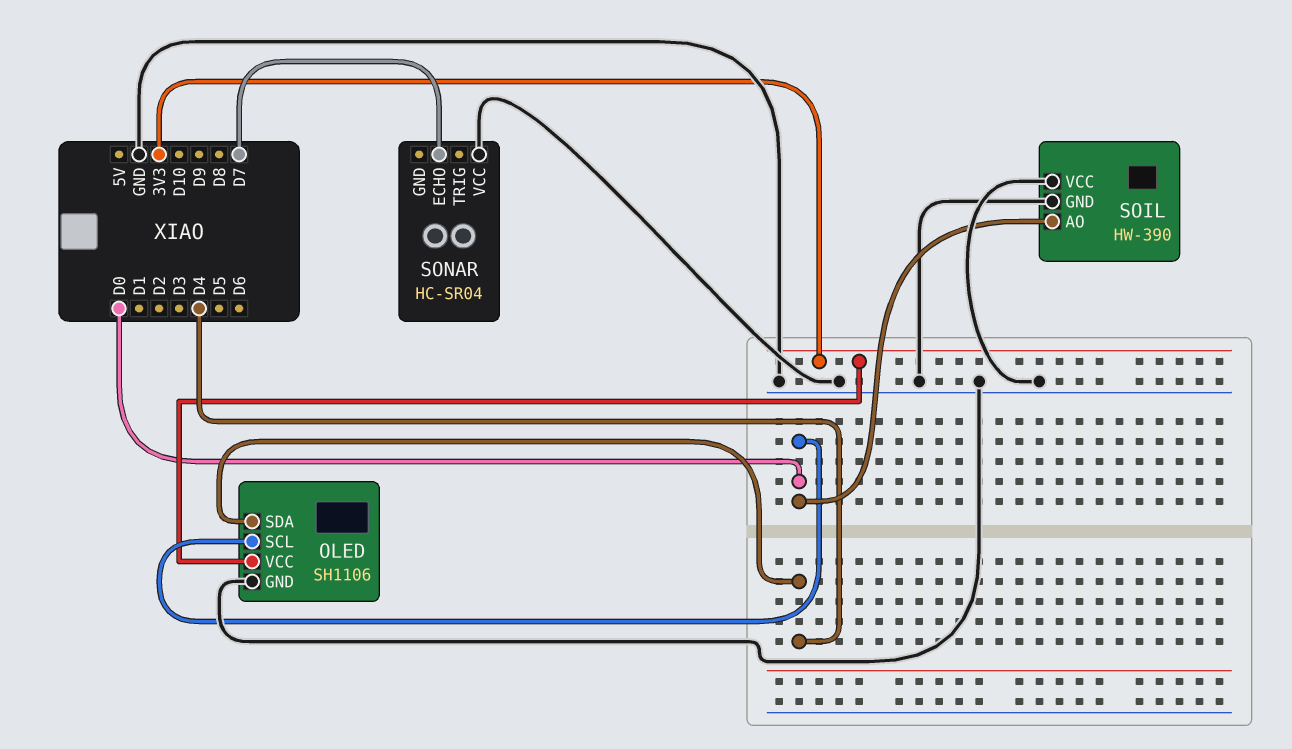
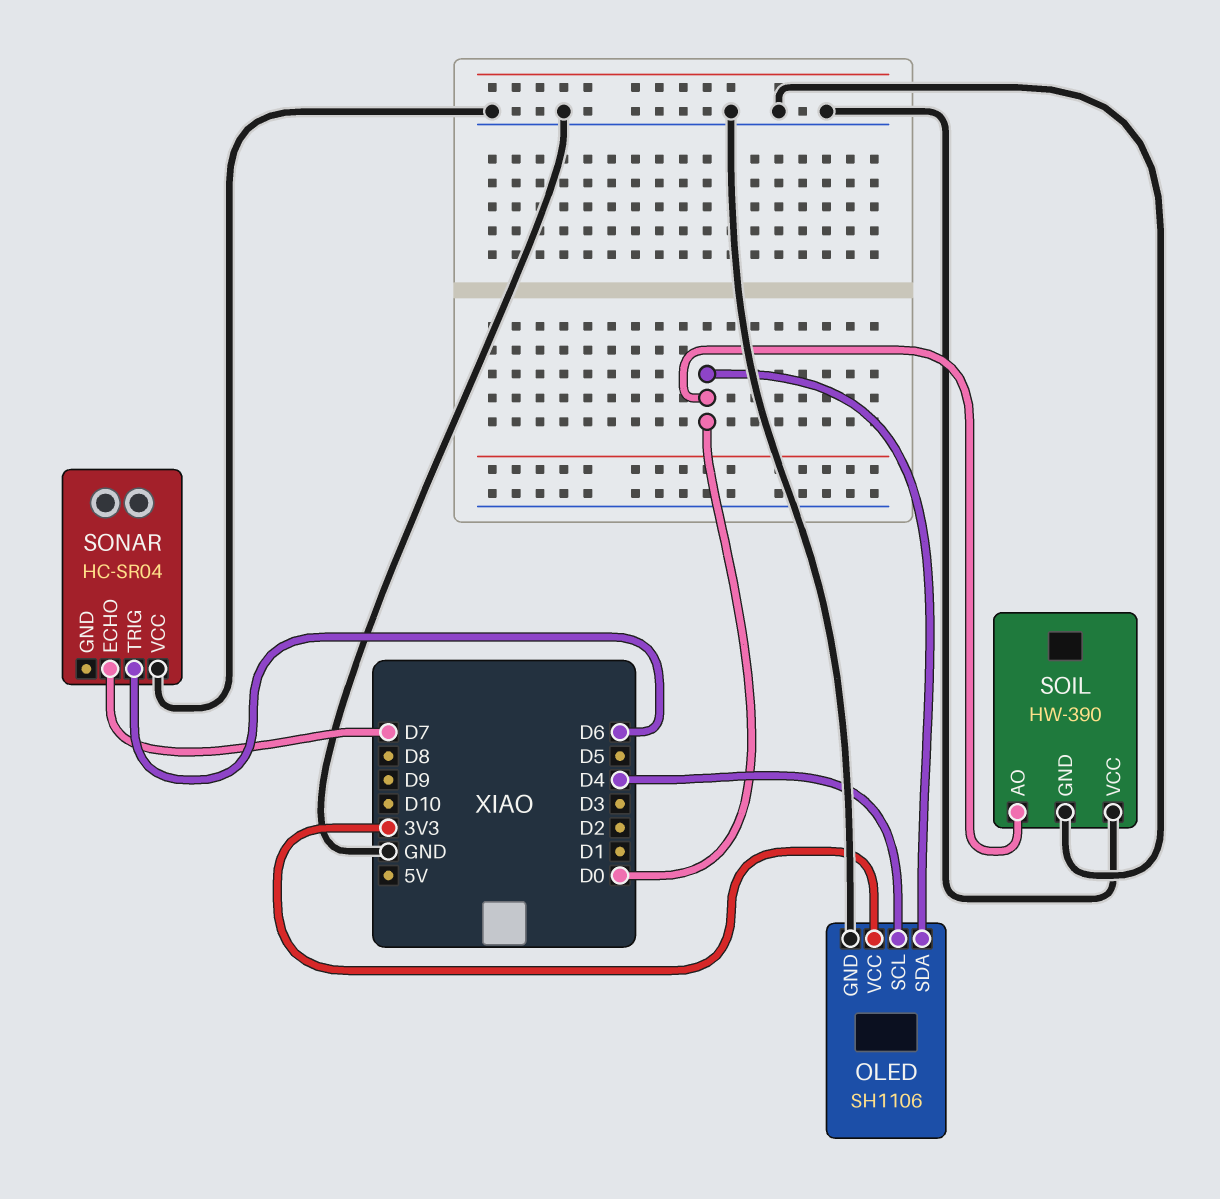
OLED pin SCL: D0 -> D4
OLED pin SDA: D4 -> D0
SONAR pin TRIG: none -> D6

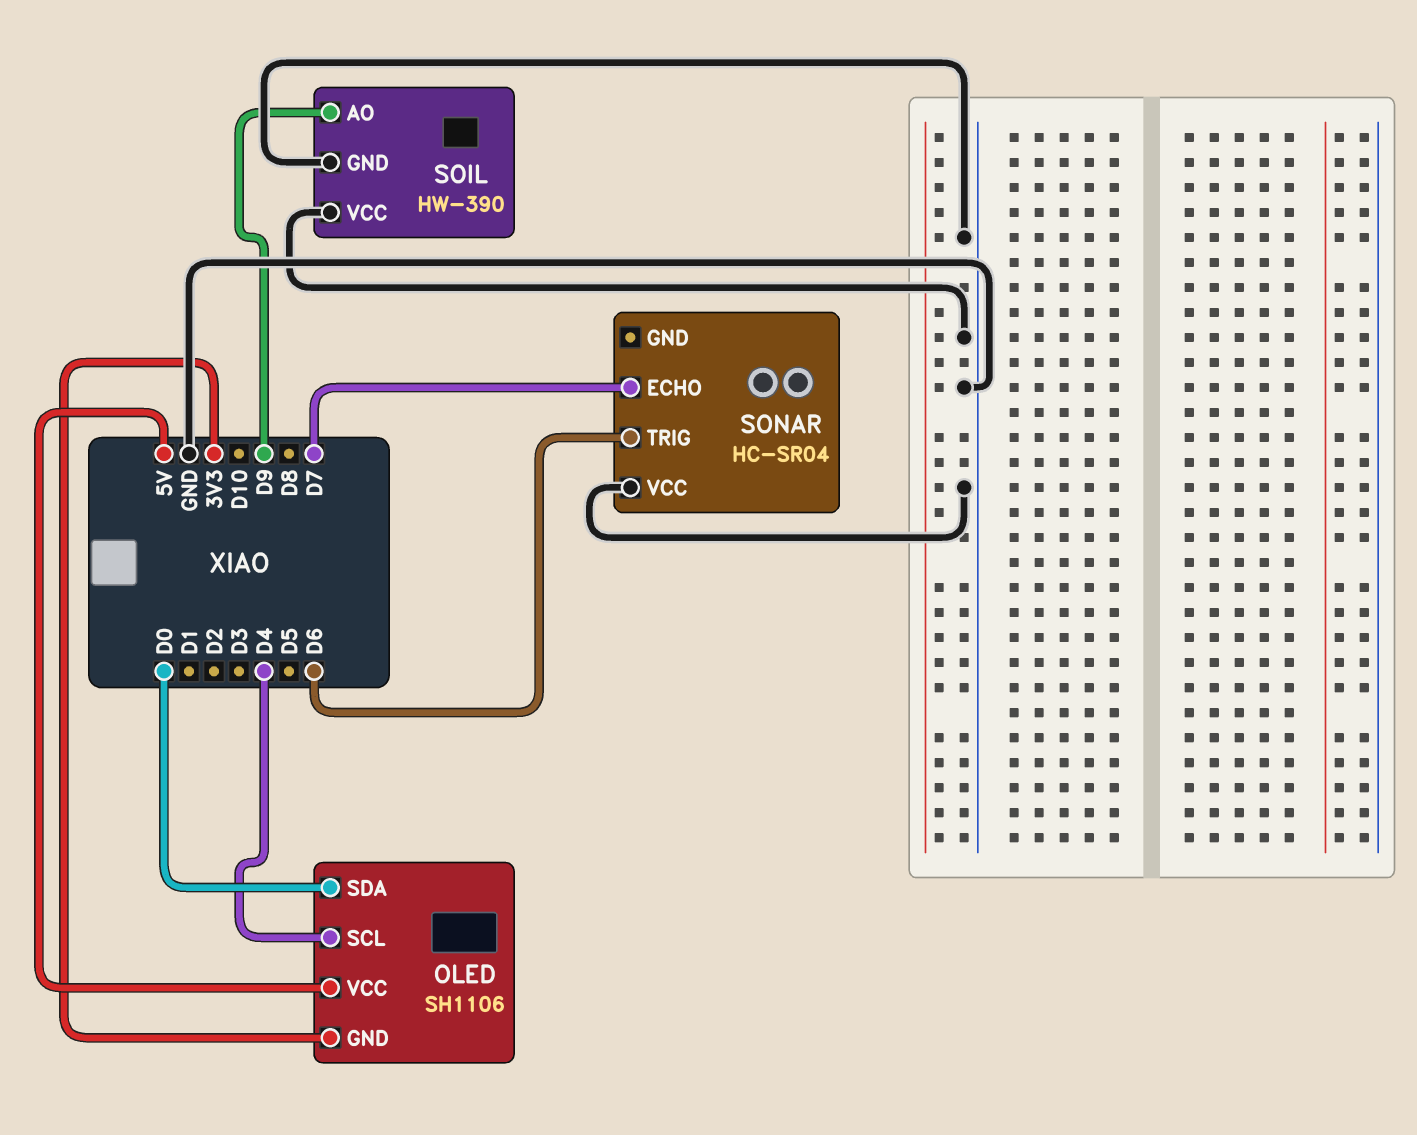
OLED pin GND: GND -> 3V3
OLED pin VCC: 3V3 -> 5V
SOIL pin AO: D0 -> D9

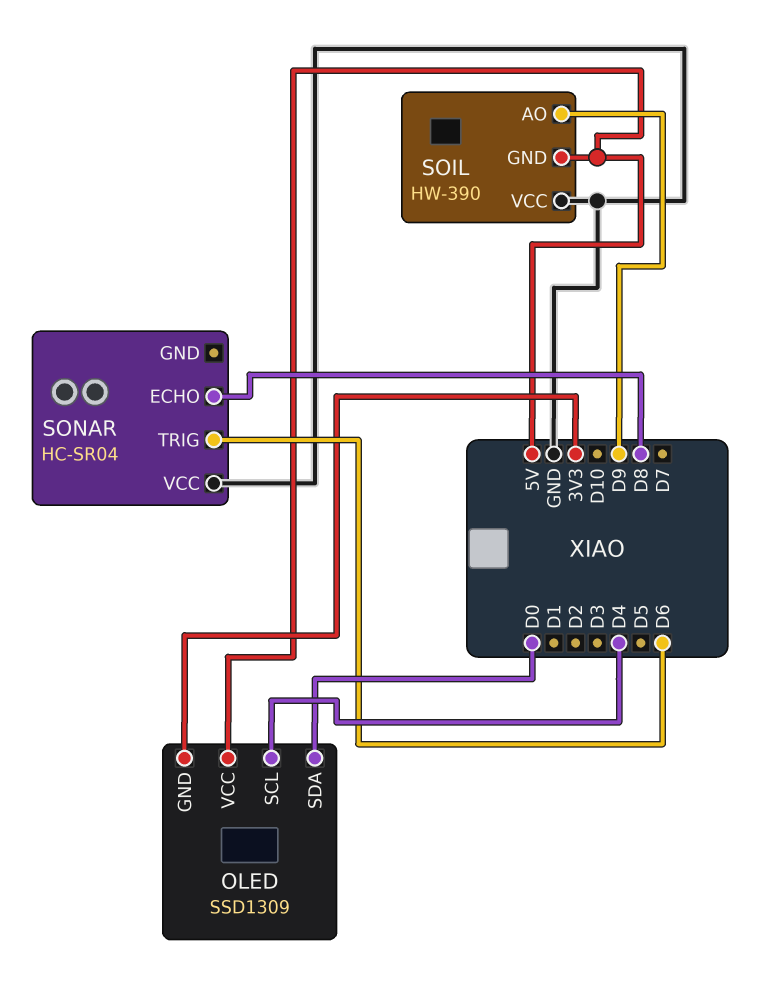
OLED: SH1106 -> SSD1309
SOIL pin GND: GND -> 5V
SONAR pin ECHO: D7 -> D8

